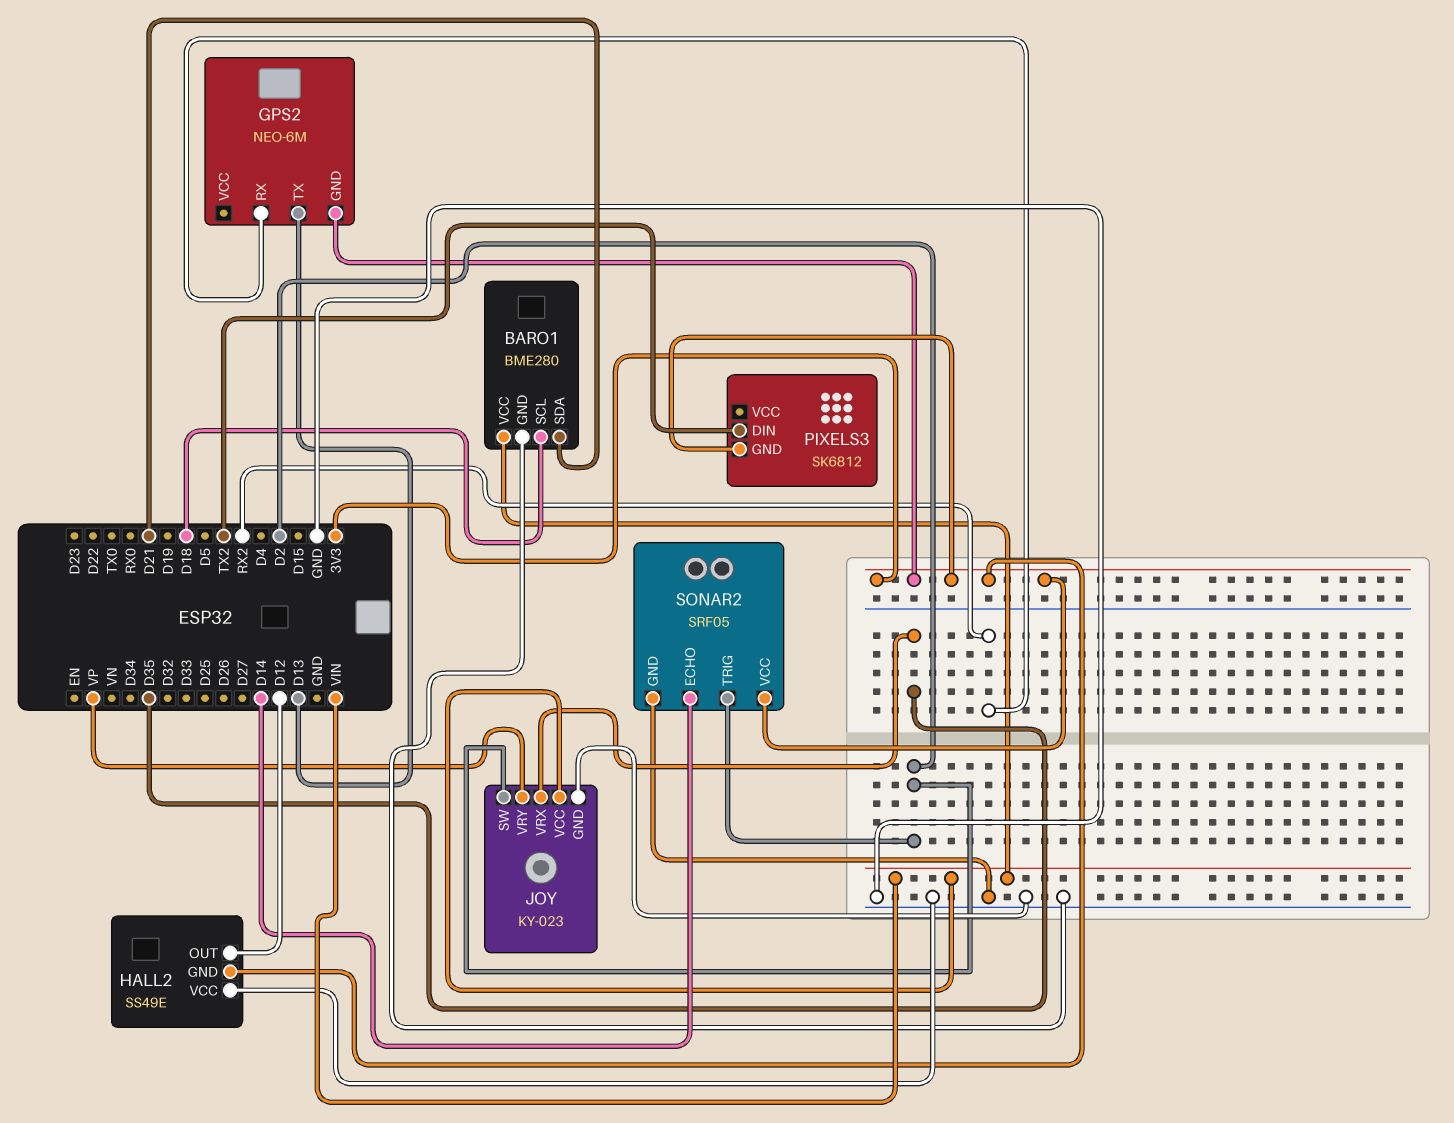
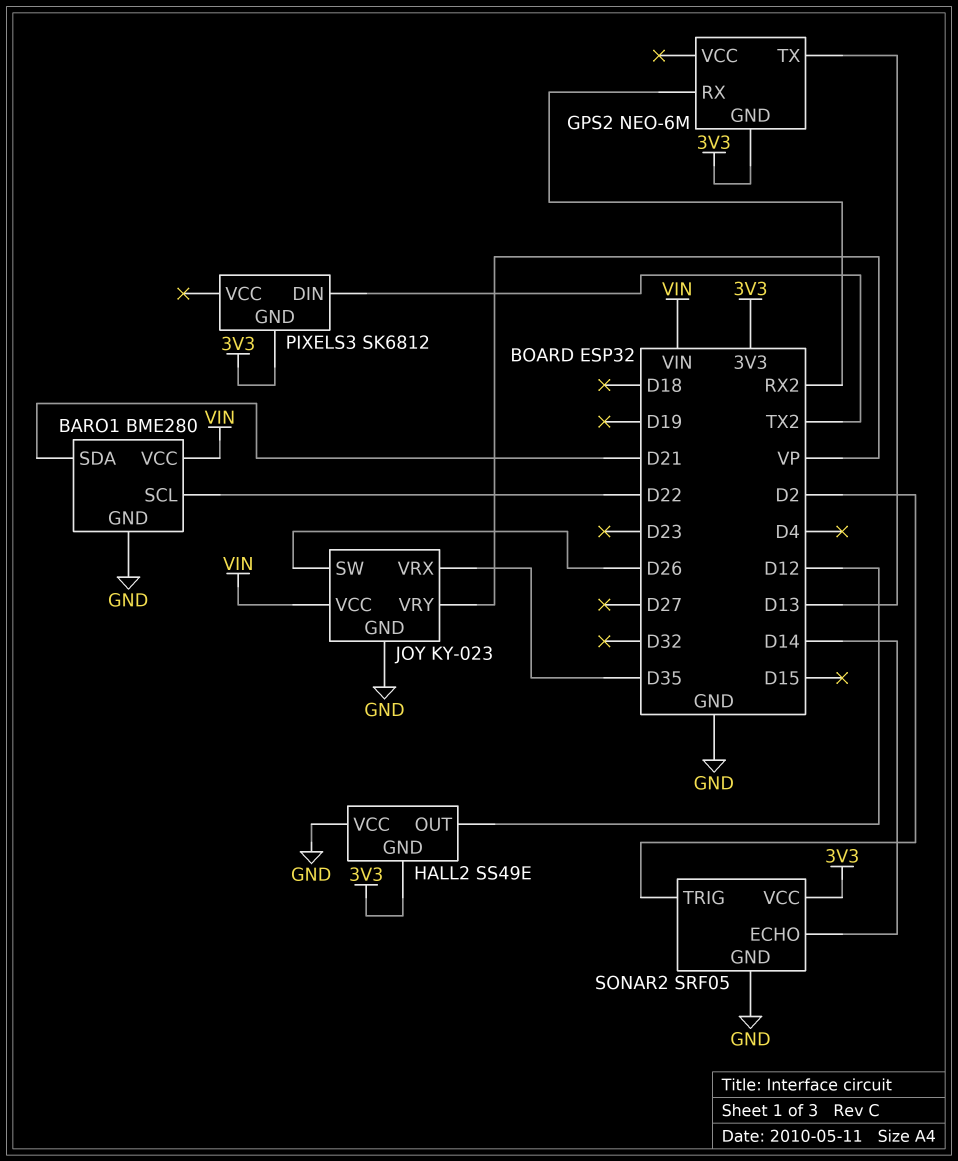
BARO1 pin SCL: D18 -> D22
JOY pin SW: D2 -> D26

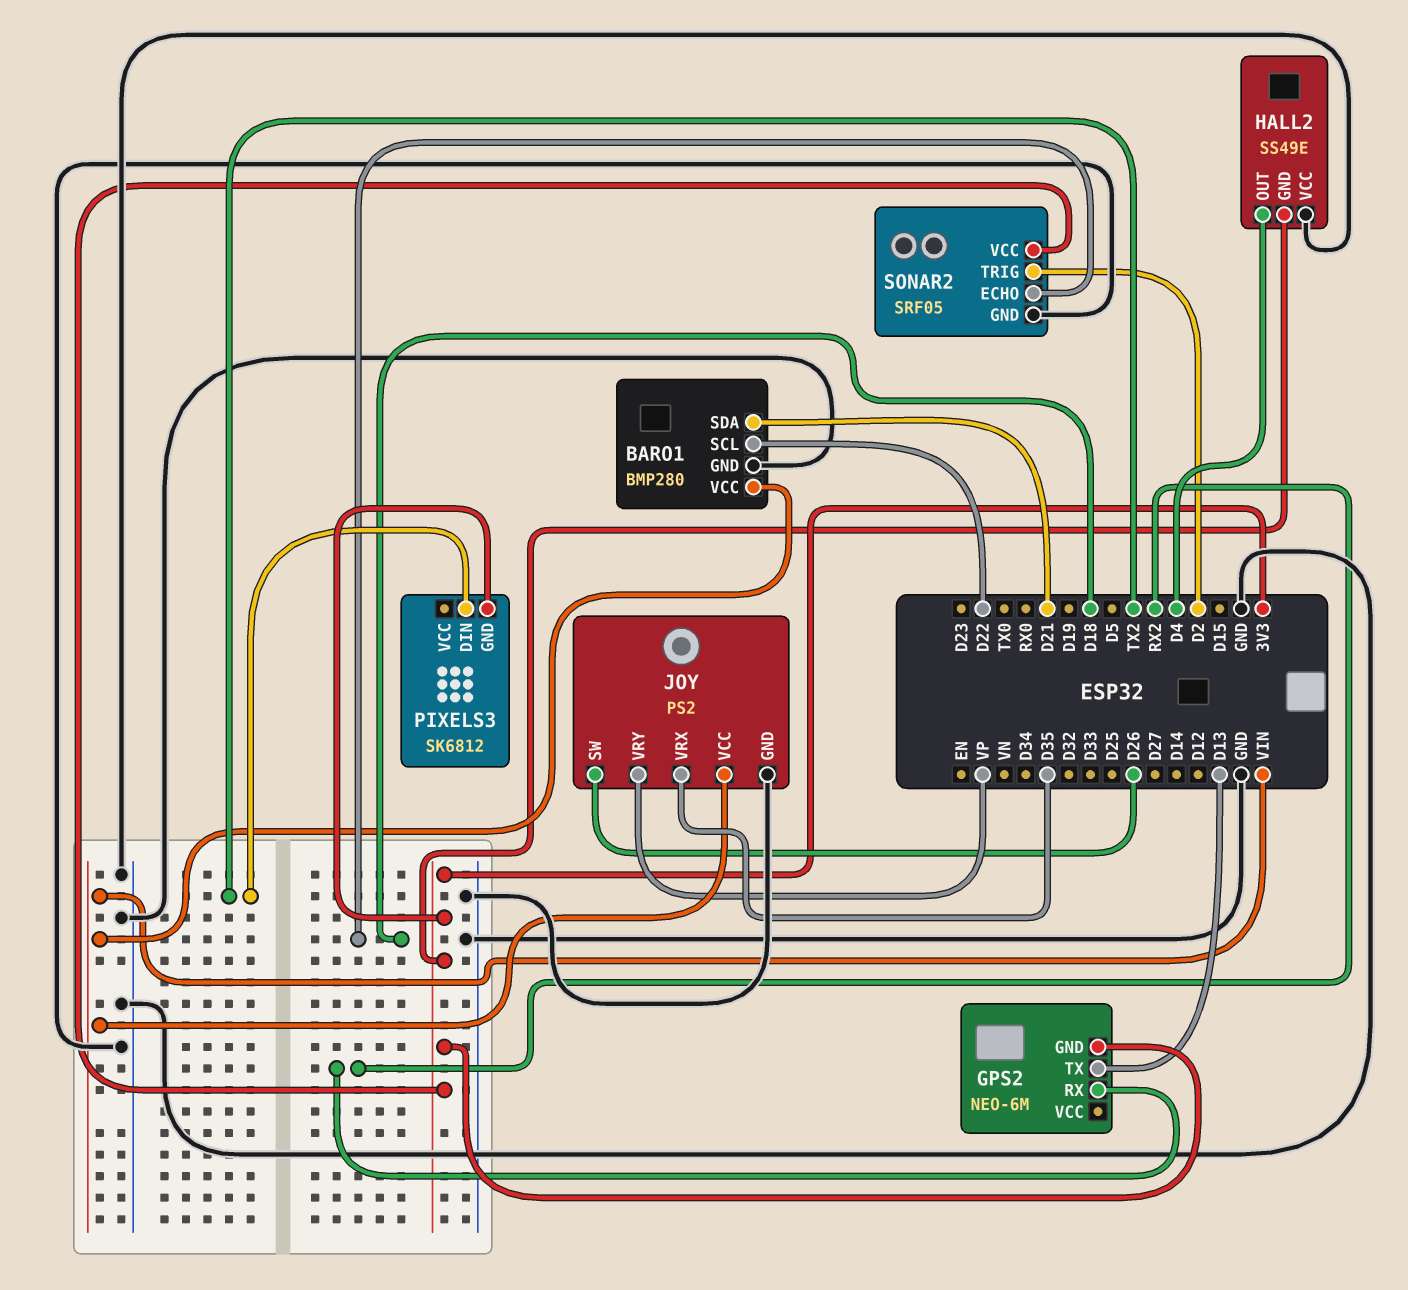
BARO1: BME280 -> BMP280
HALL2 pin OUT: D12 -> D4
JOY: KY-023 -> PS2
SONAR2 pin ECHO: D14 -> D18

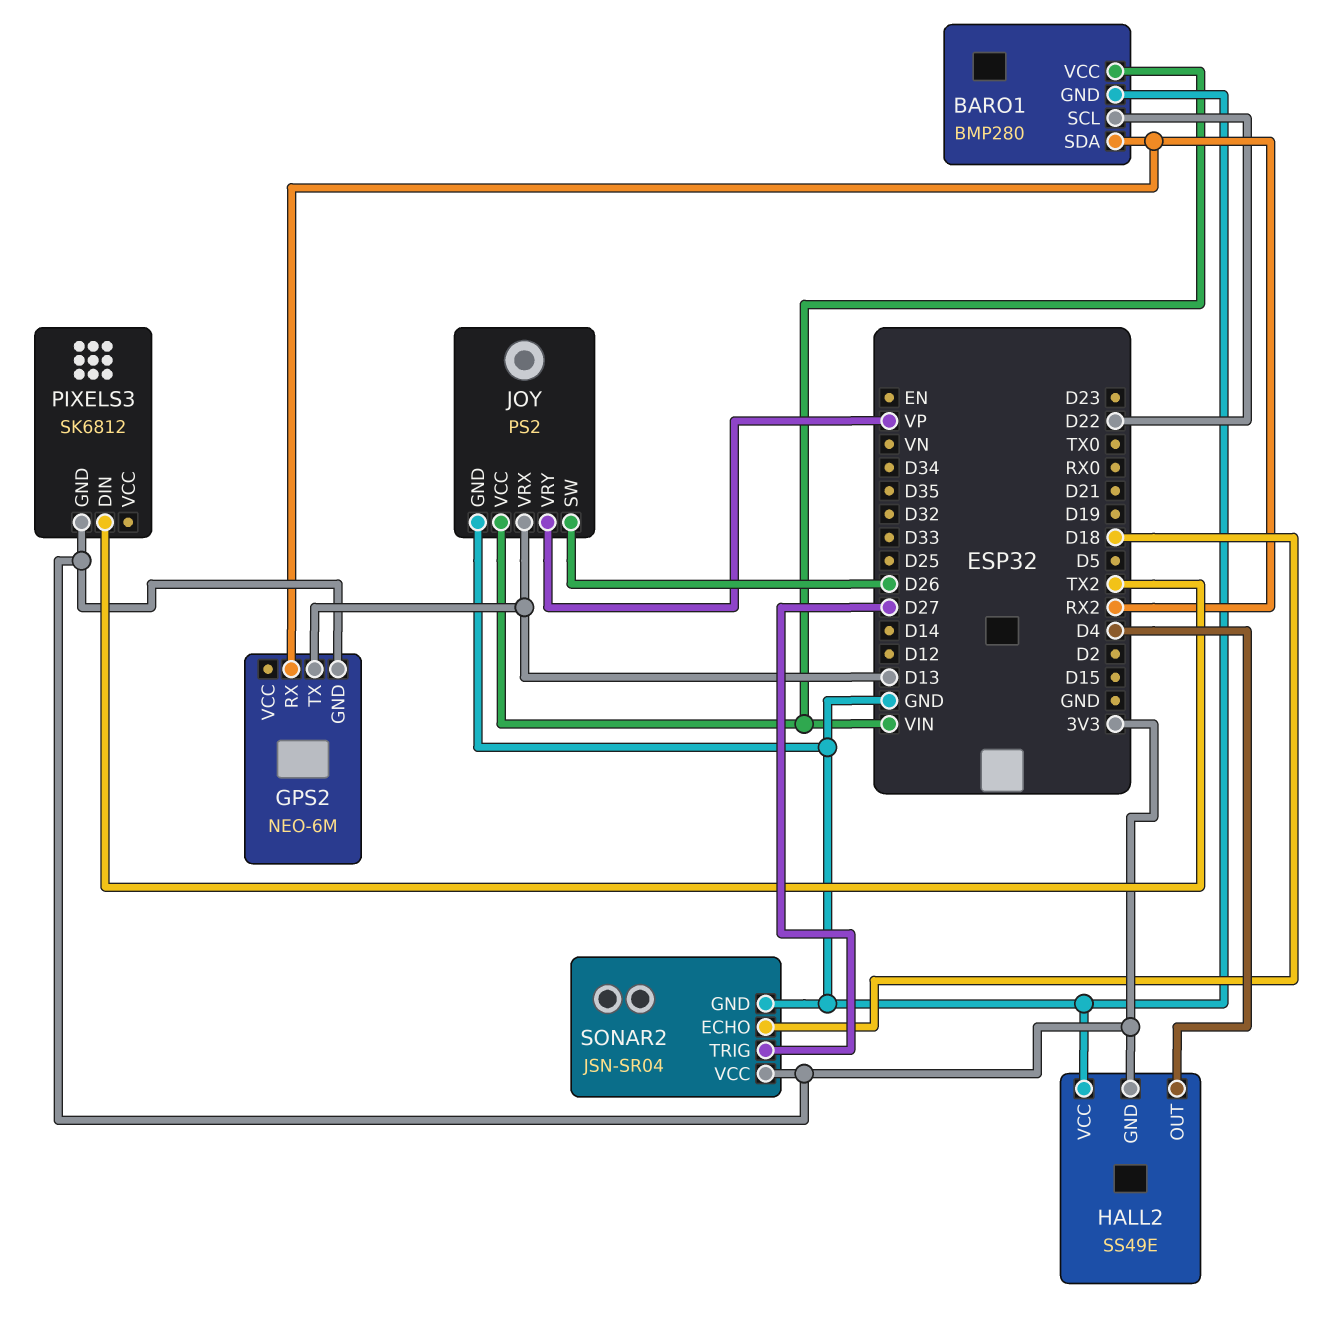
BARO1 pin SDA: D21 -> RX2
JOY pin VRX: D35 -> D13
SONAR2: SRF05 -> JSN-SR04
SONAR2 pin TRIG: D2 -> D27

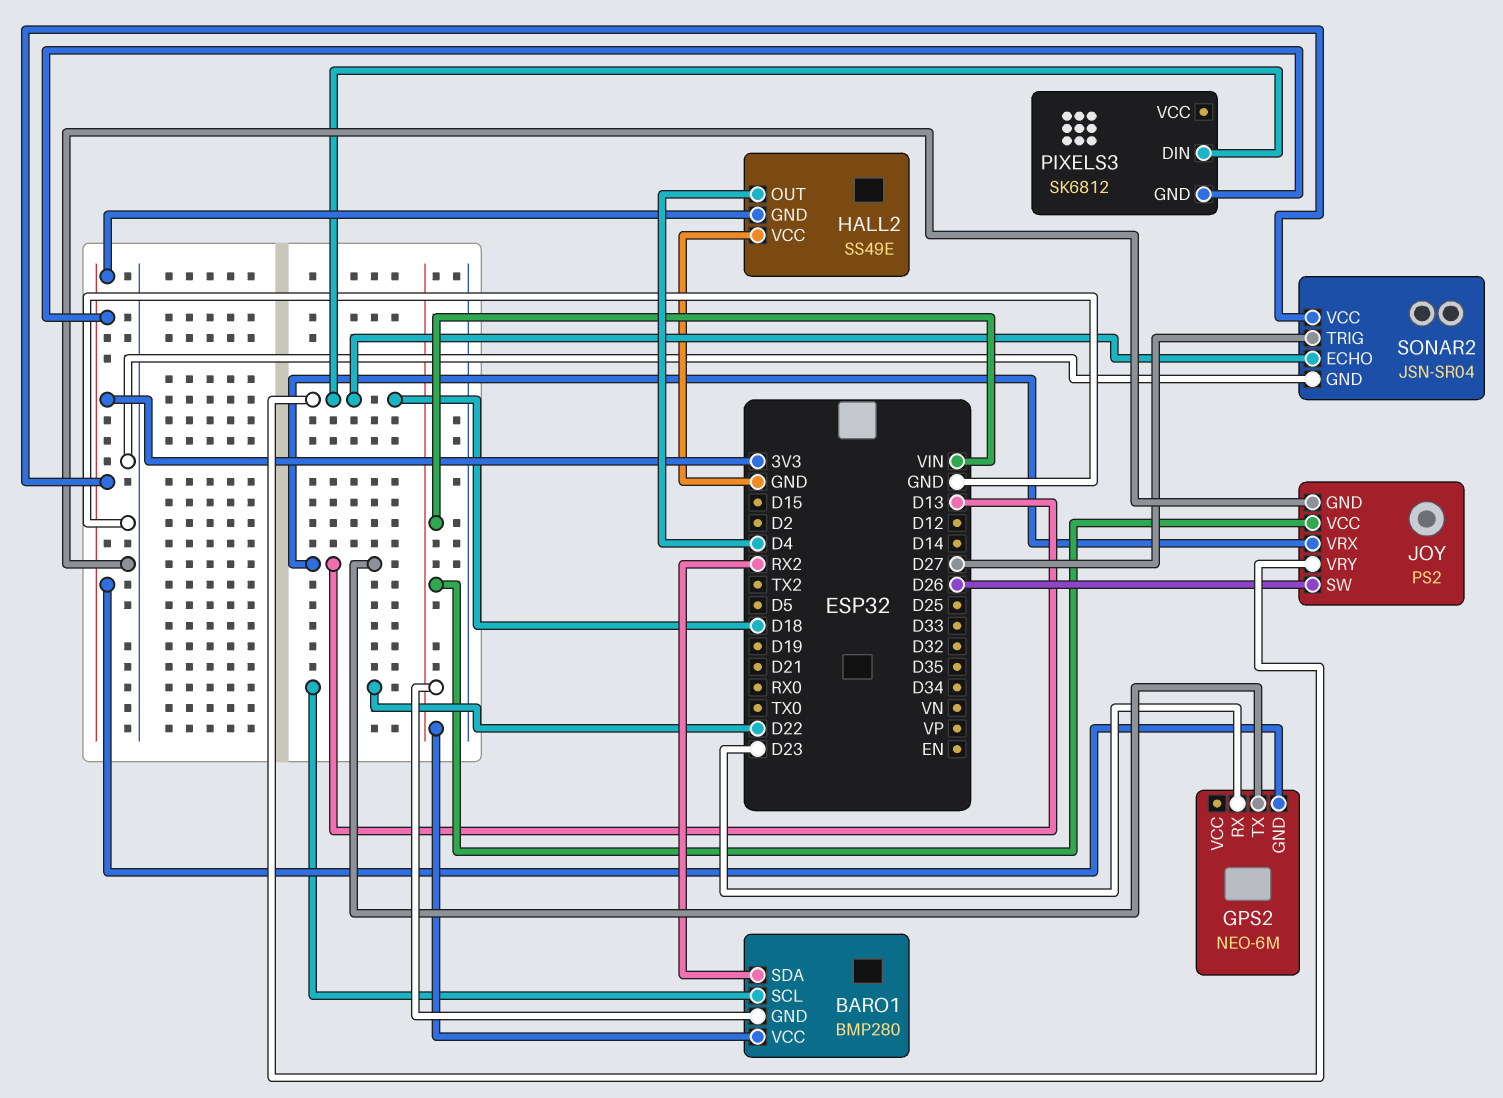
BARO1 pin GND: GND -> VIN
GPS2 pin RX: RX2 -> D23
JOY pin VRY: VP -> D18
PIXELS3 pin DIN: TX2 -> D18

